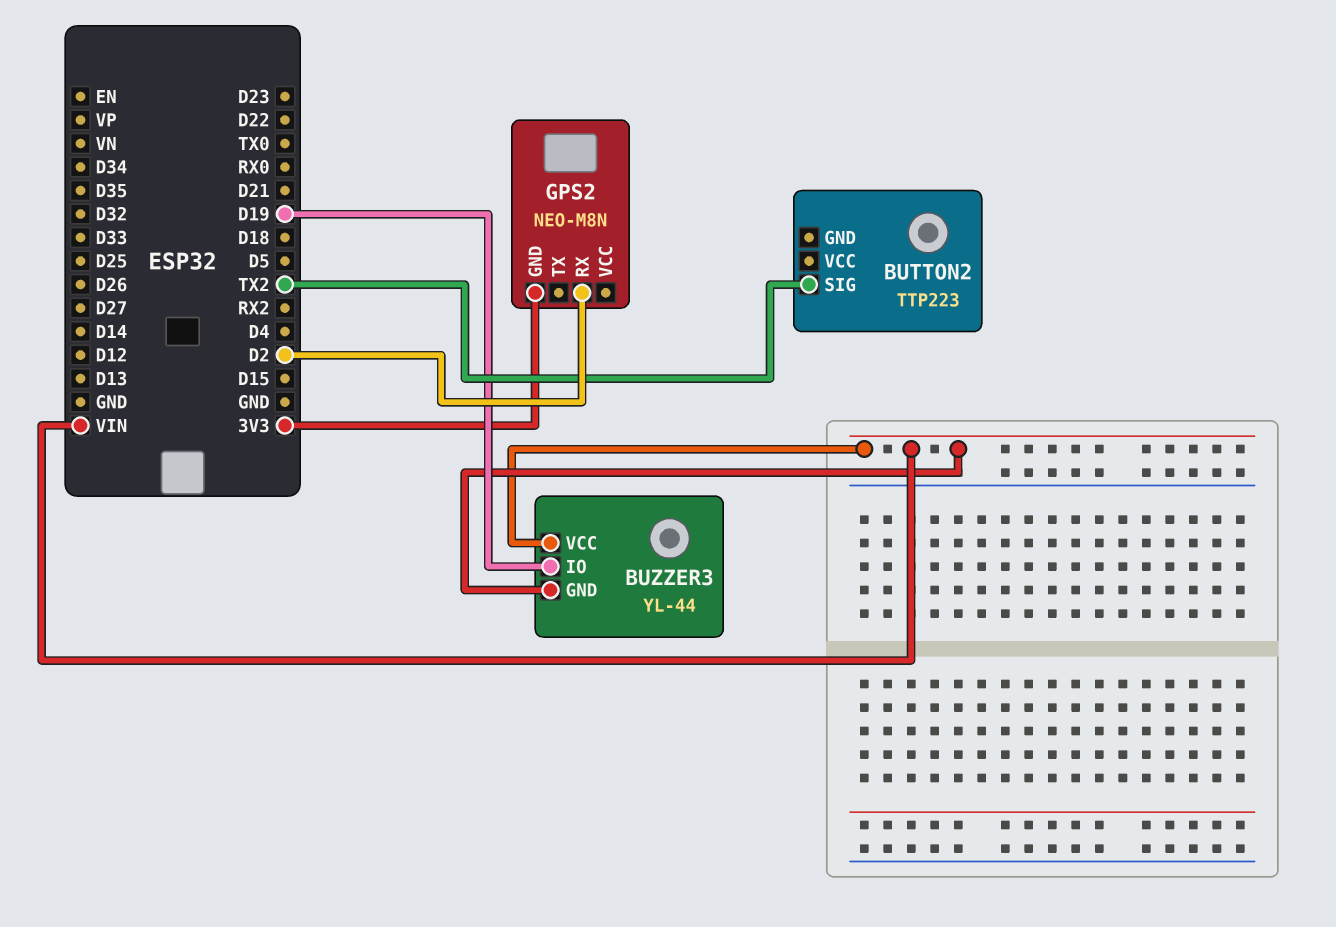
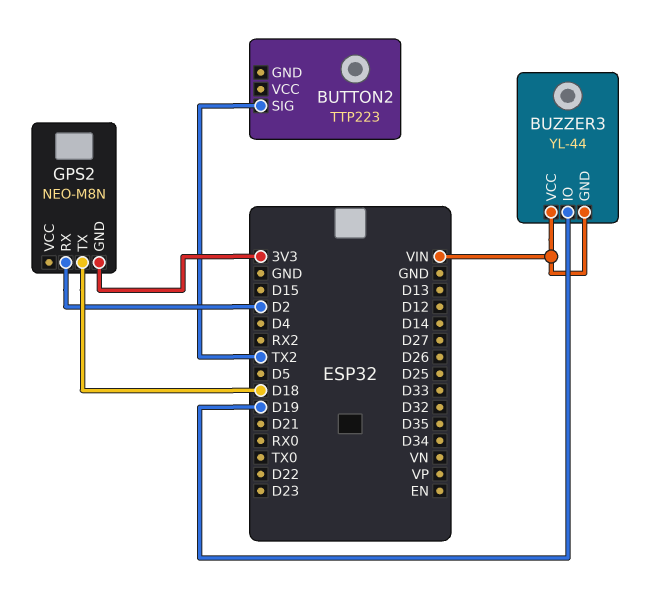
GPS2 pin TX: none -> D18

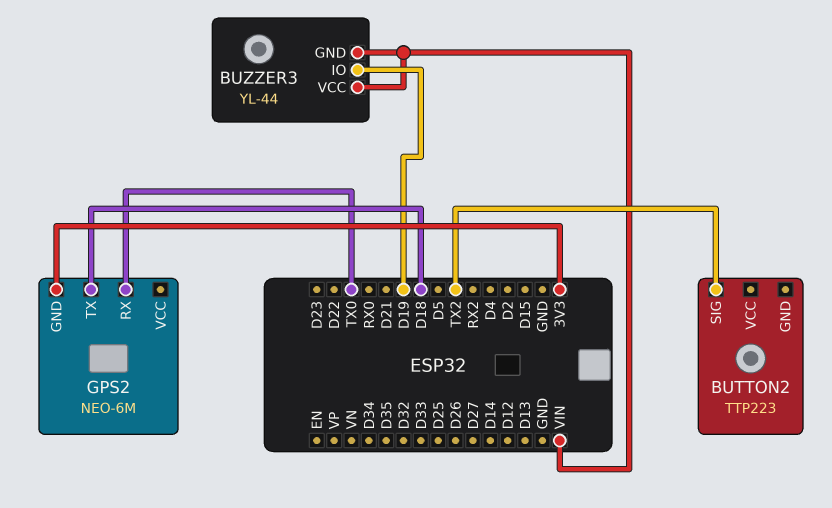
GPS2: NEO-M8N -> NEO-6M
GPS2 pin RX: D2 -> TX0

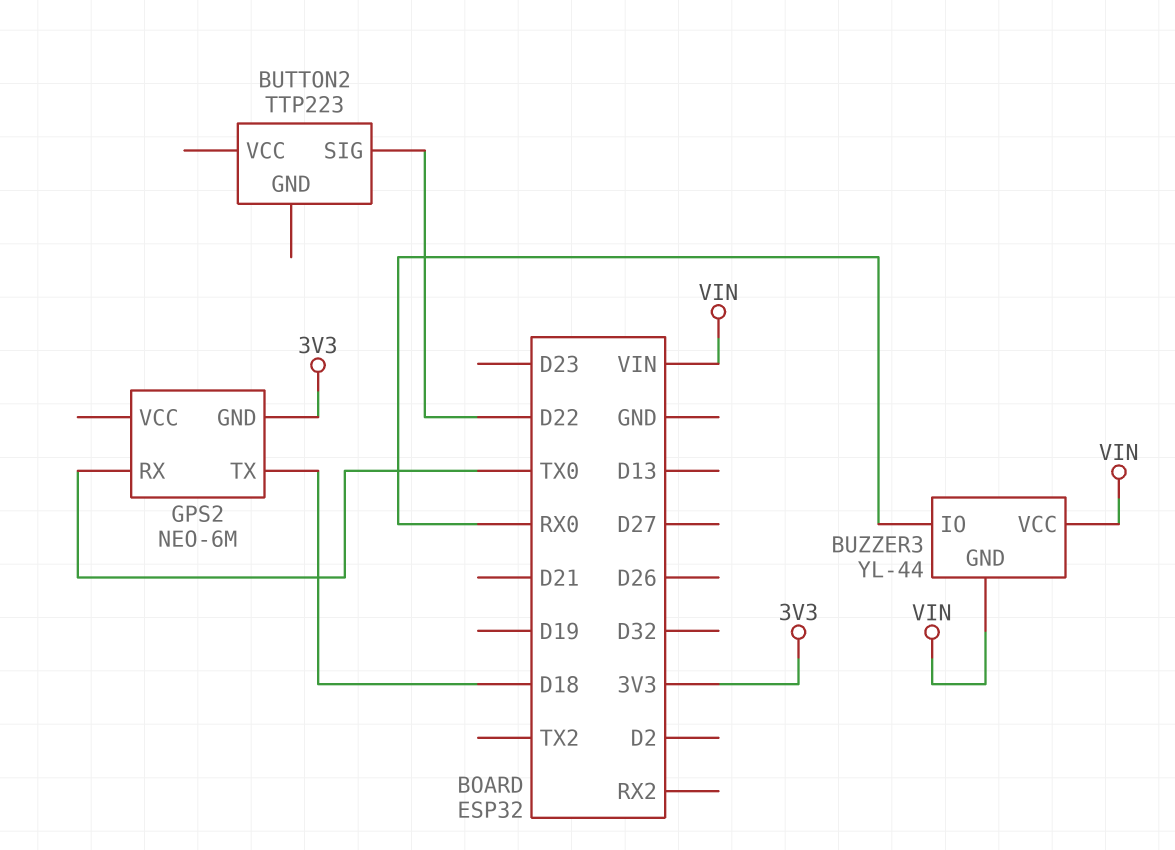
BUTTON2 pin SIG: TX2 -> D22
BUZZER3 pin IO: D19 -> RX0

